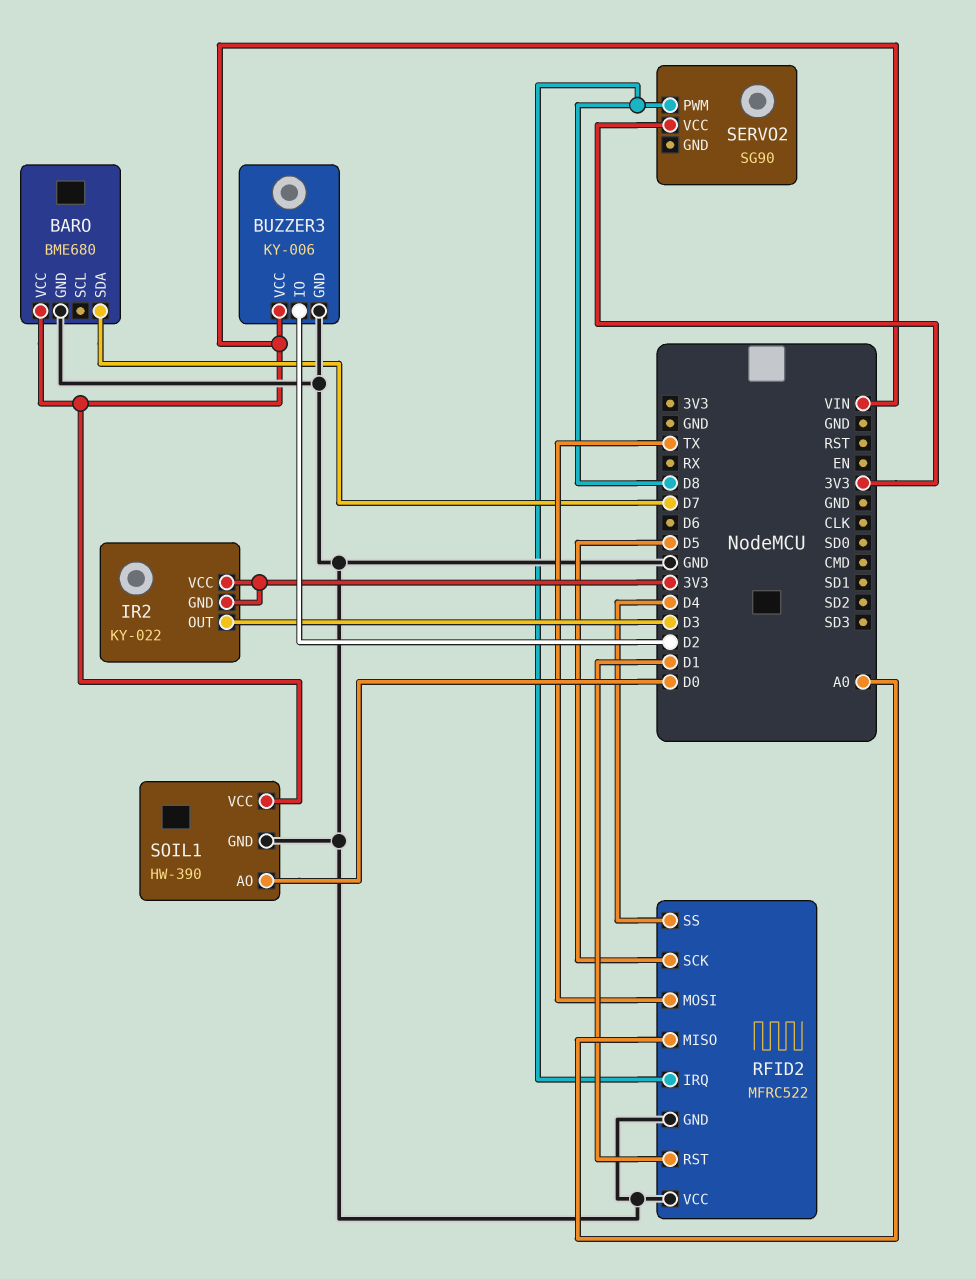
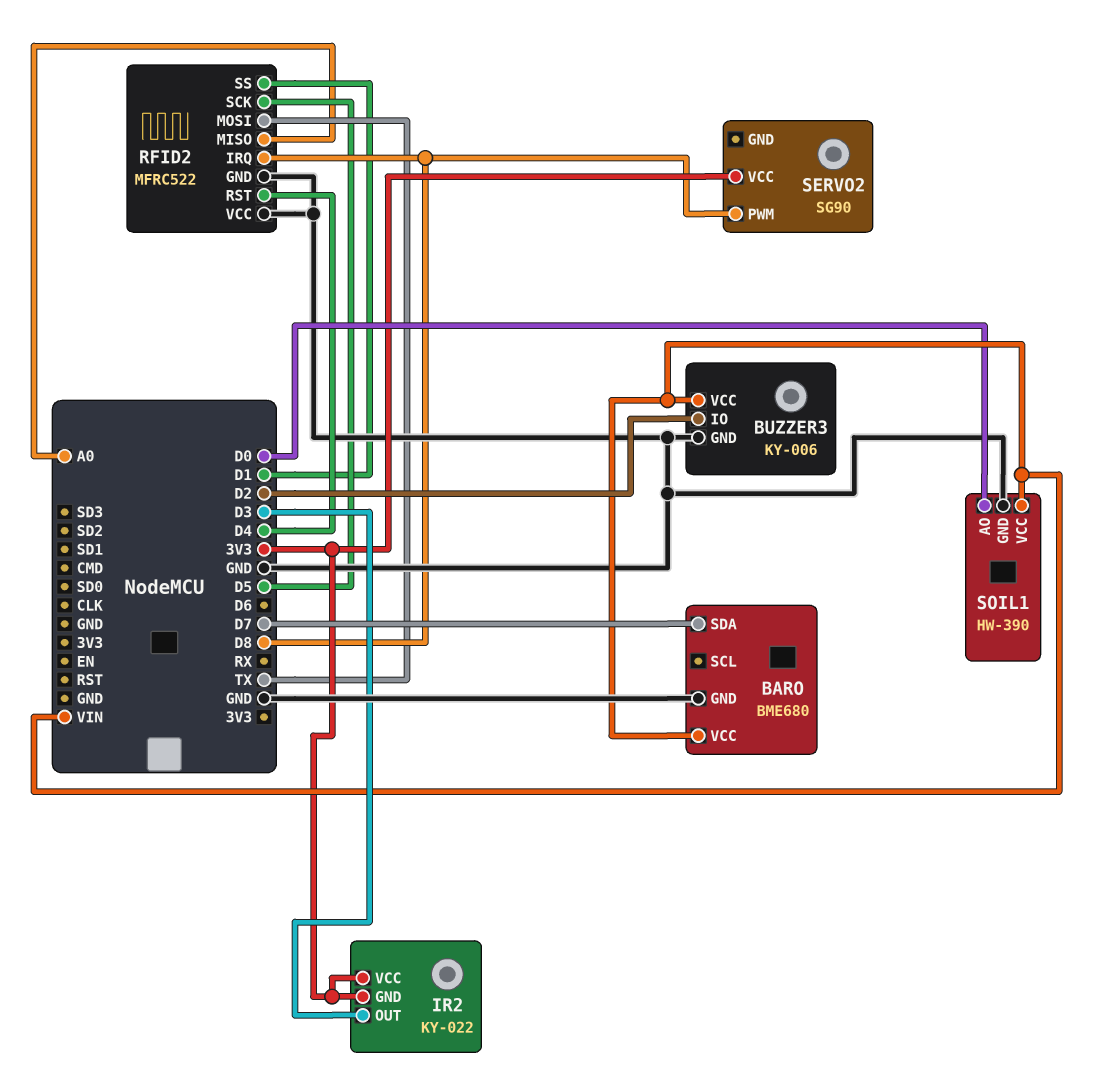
RFID2 pin RST: D1 -> D4
RFID2 pin SS: D4 -> D1

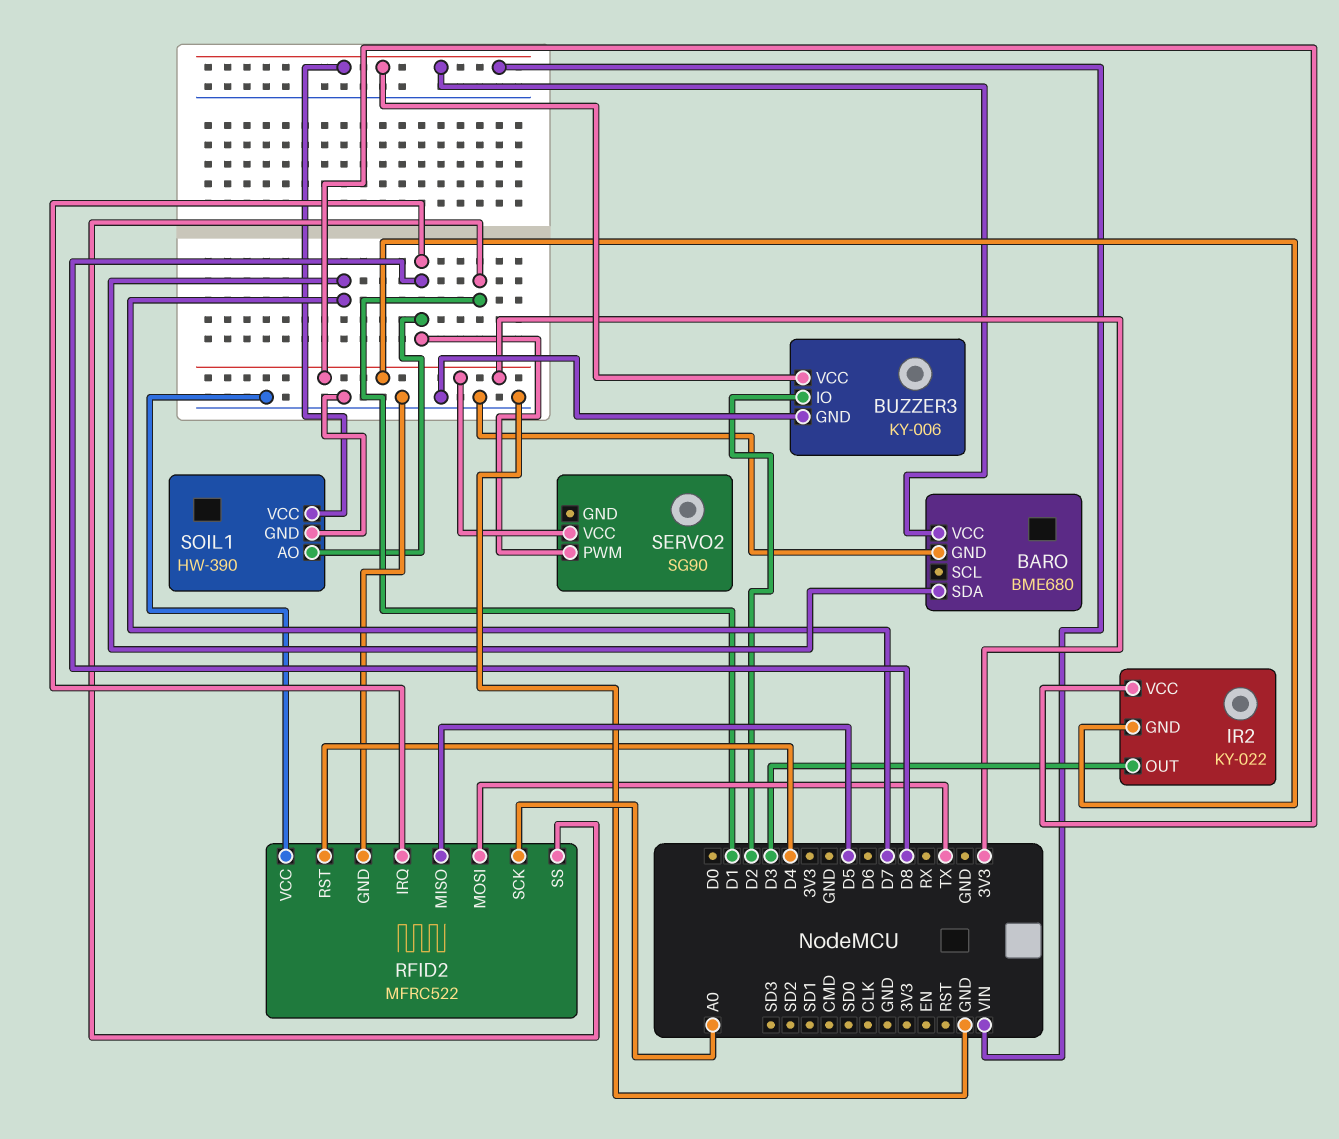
RFID2 pin MISO: A0 -> D5
RFID2 pin SCK: D5 -> A0
SOIL1 pin AO: D0 -> D8

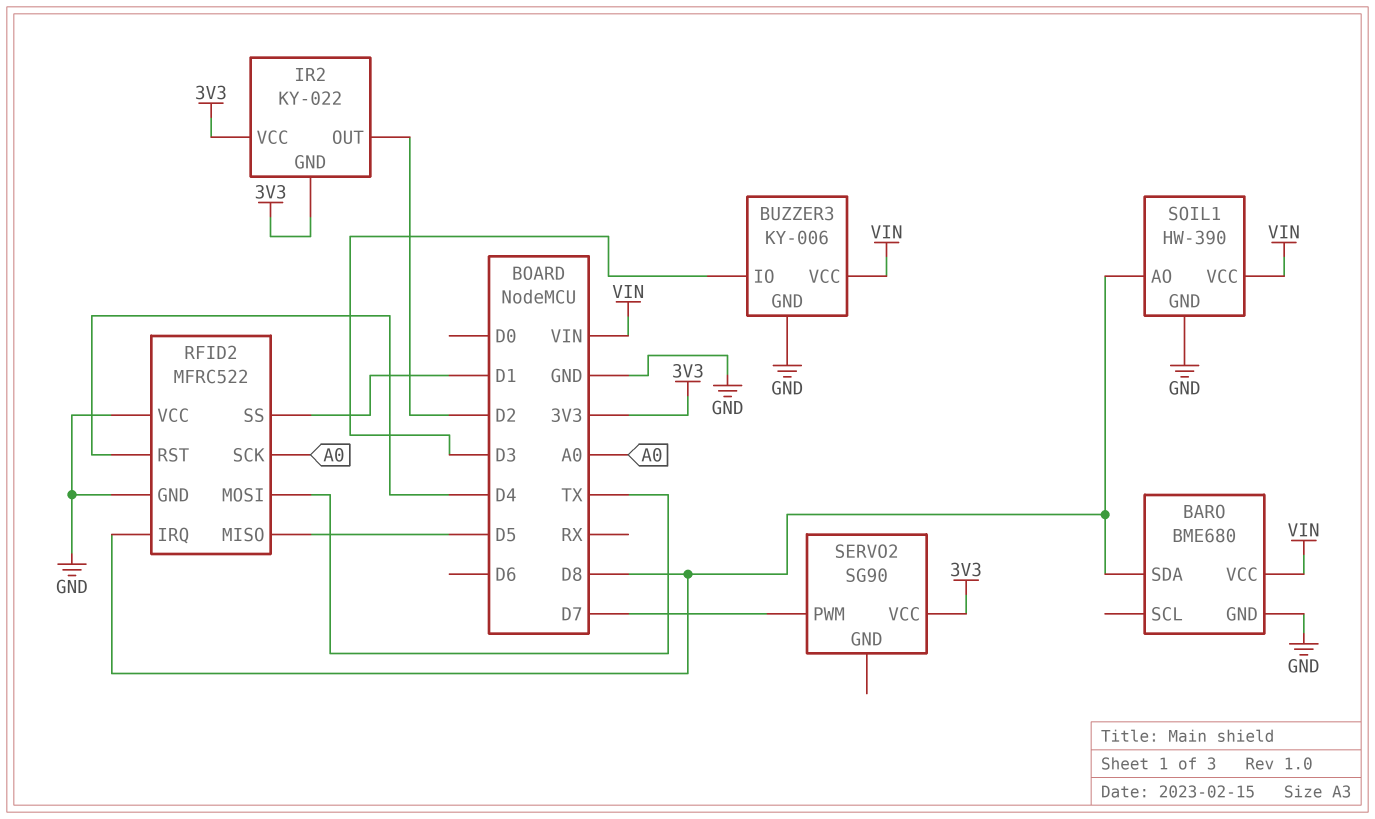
BARO pin SDA: D7 -> D8
BUZZER3 pin IO: D2 -> D3
IR2 pin OUT: D3 -> D2
SERVO2 pin PWM: D8 -> D7

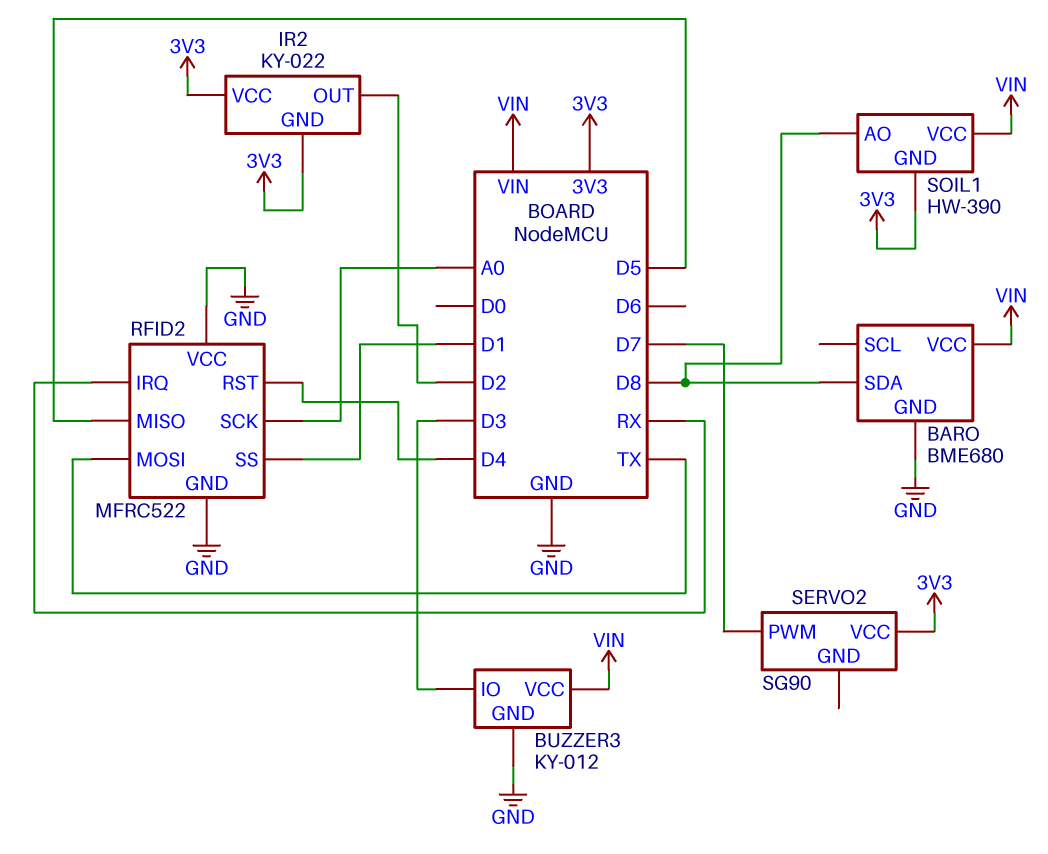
BUZZER3: KY-006 -> KY-012
RFID2 pin IRQ: D8 -> RX
SOIL1 pin GND: GND -> 3V3

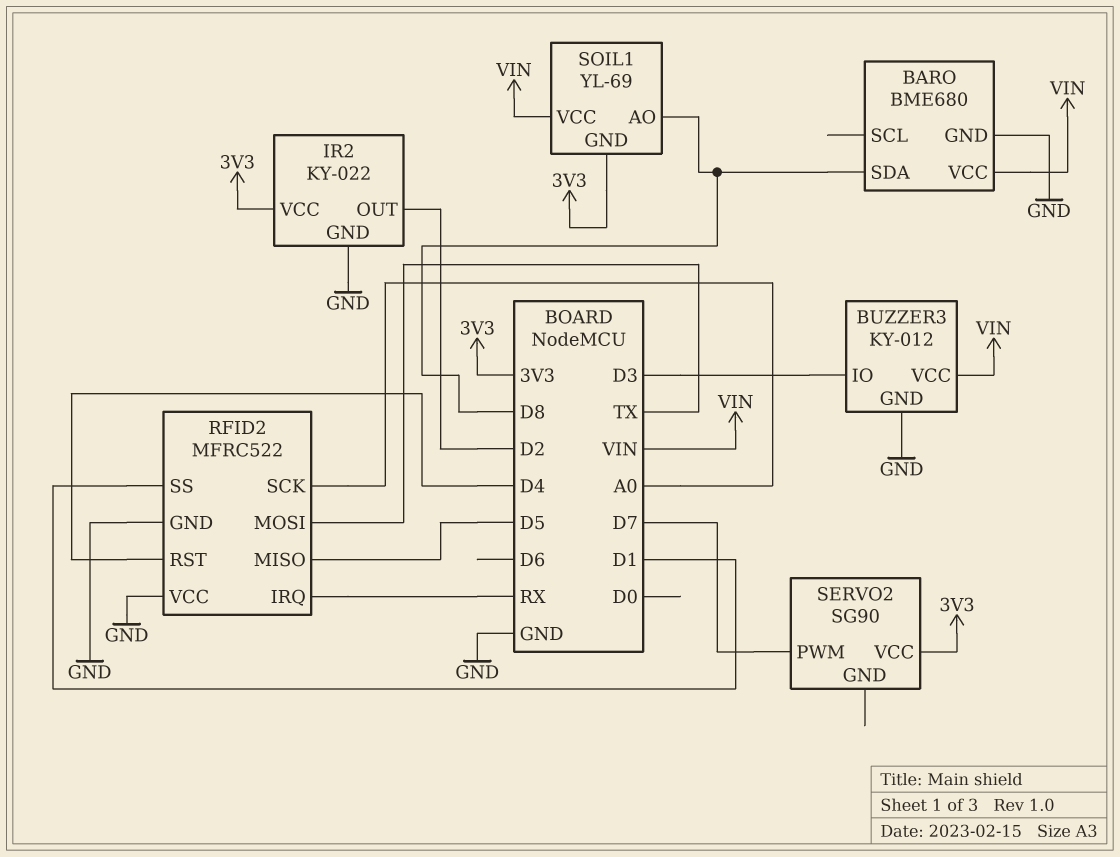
IR2 pin GND: 3V3 -> GND
SOIL1: HW-390 -> YL-69

